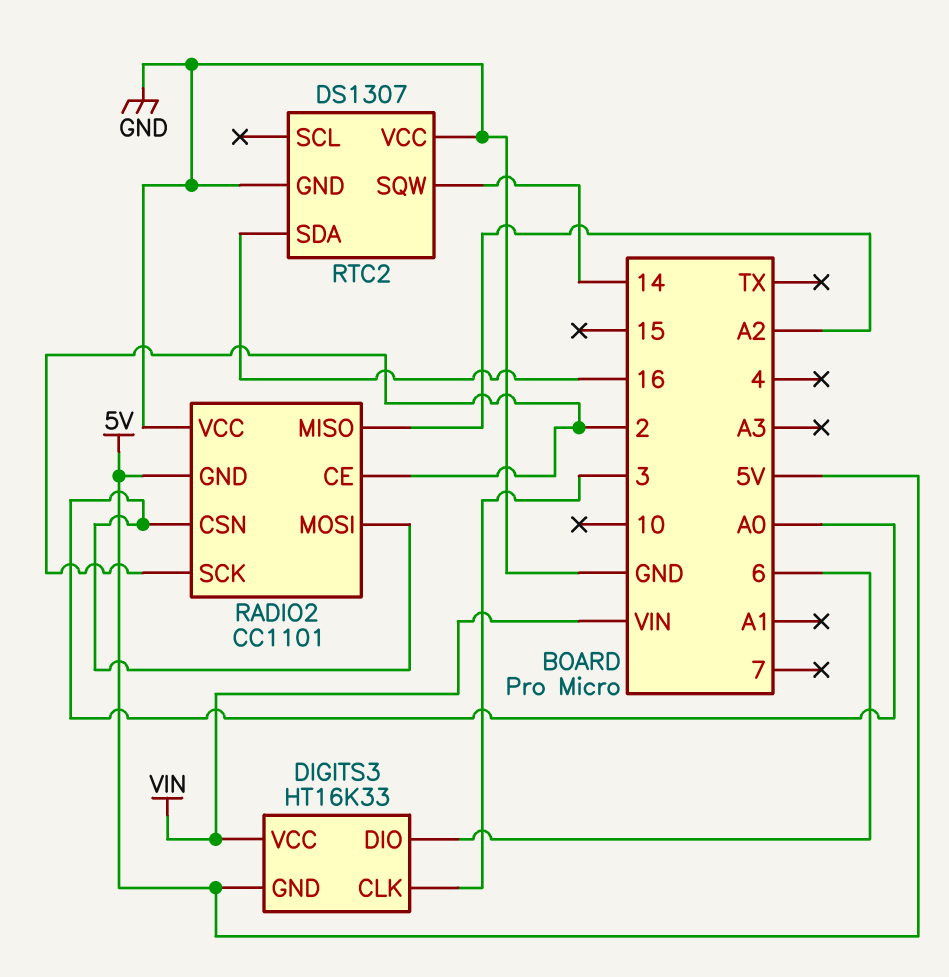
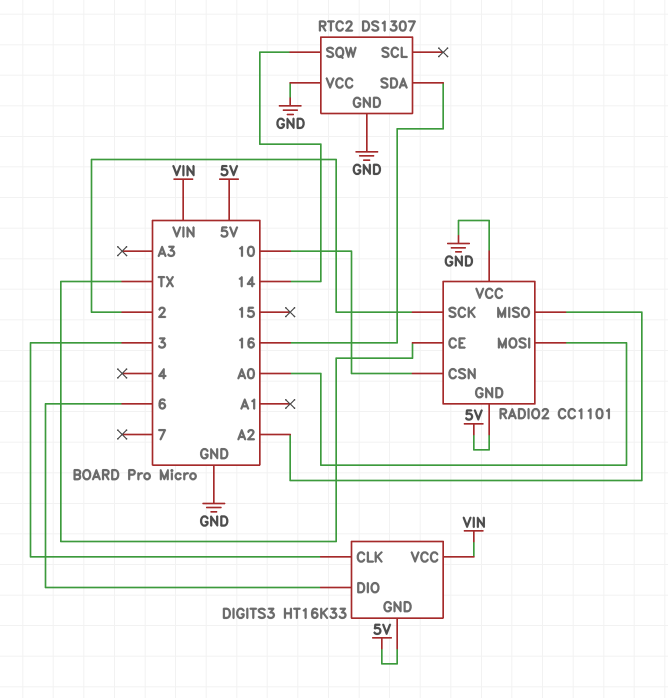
RADIO2 pin CE: 2 -> TX
RADIO2 pin CSN: A0 -> 10

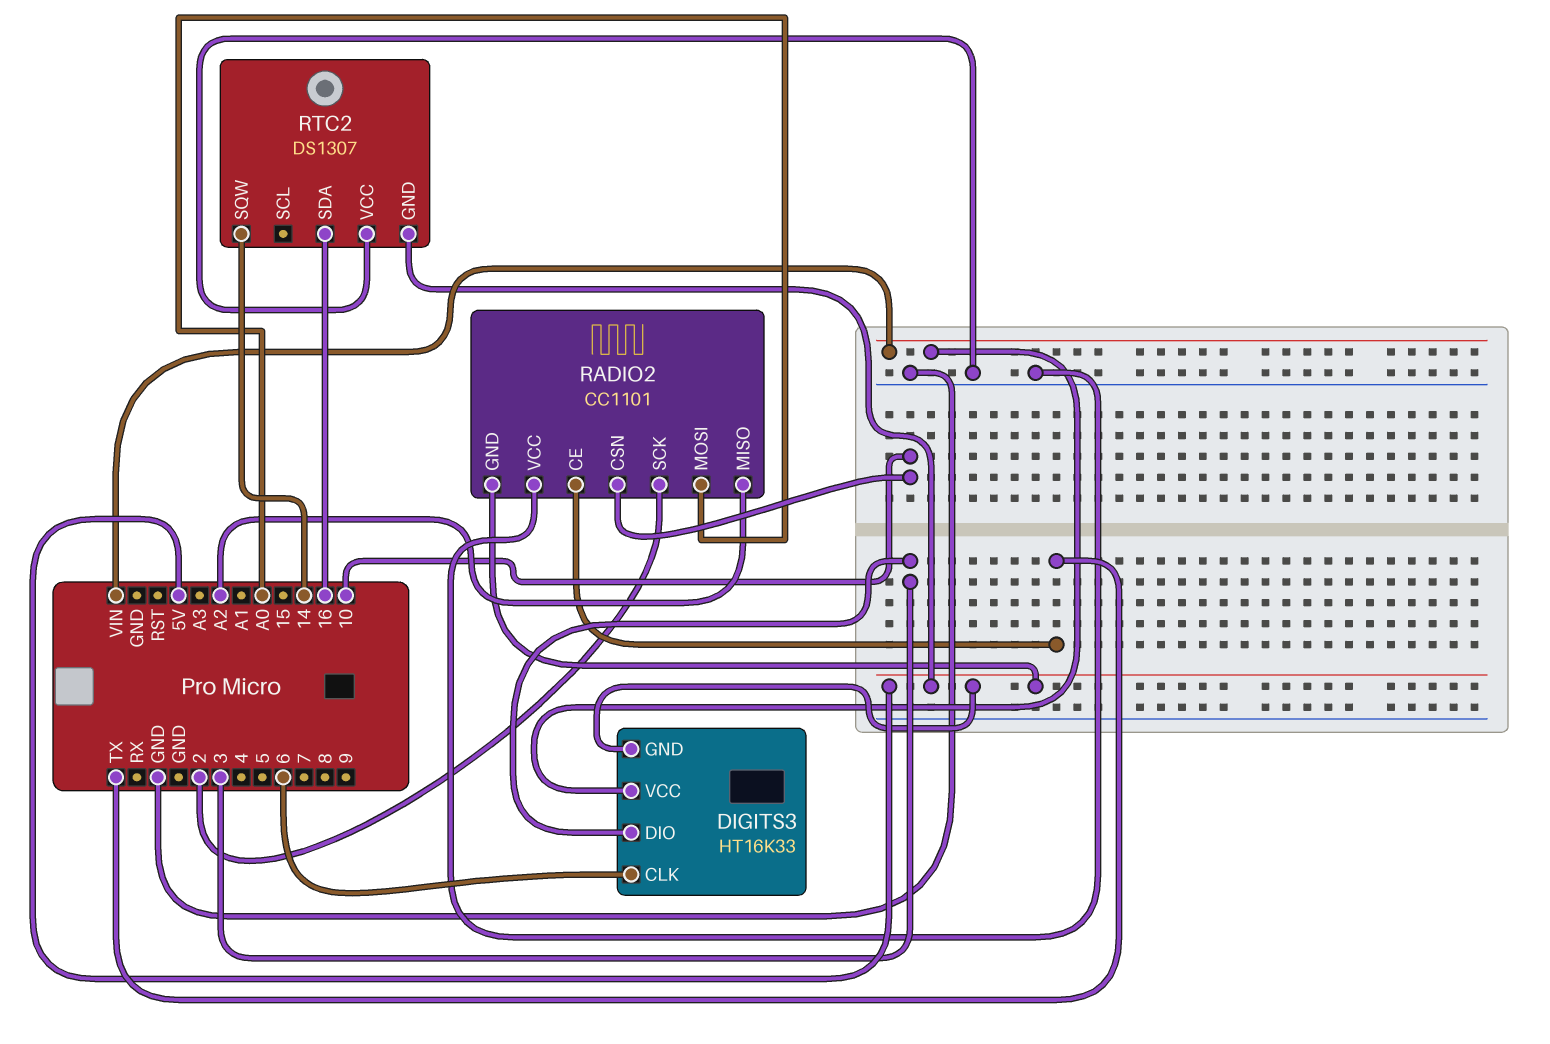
DIGITS3 pin CLK: 3 -> 6
DIGITS3 pin DIO: 6 -> 3
RTC2 pin GND: GND -> 5V

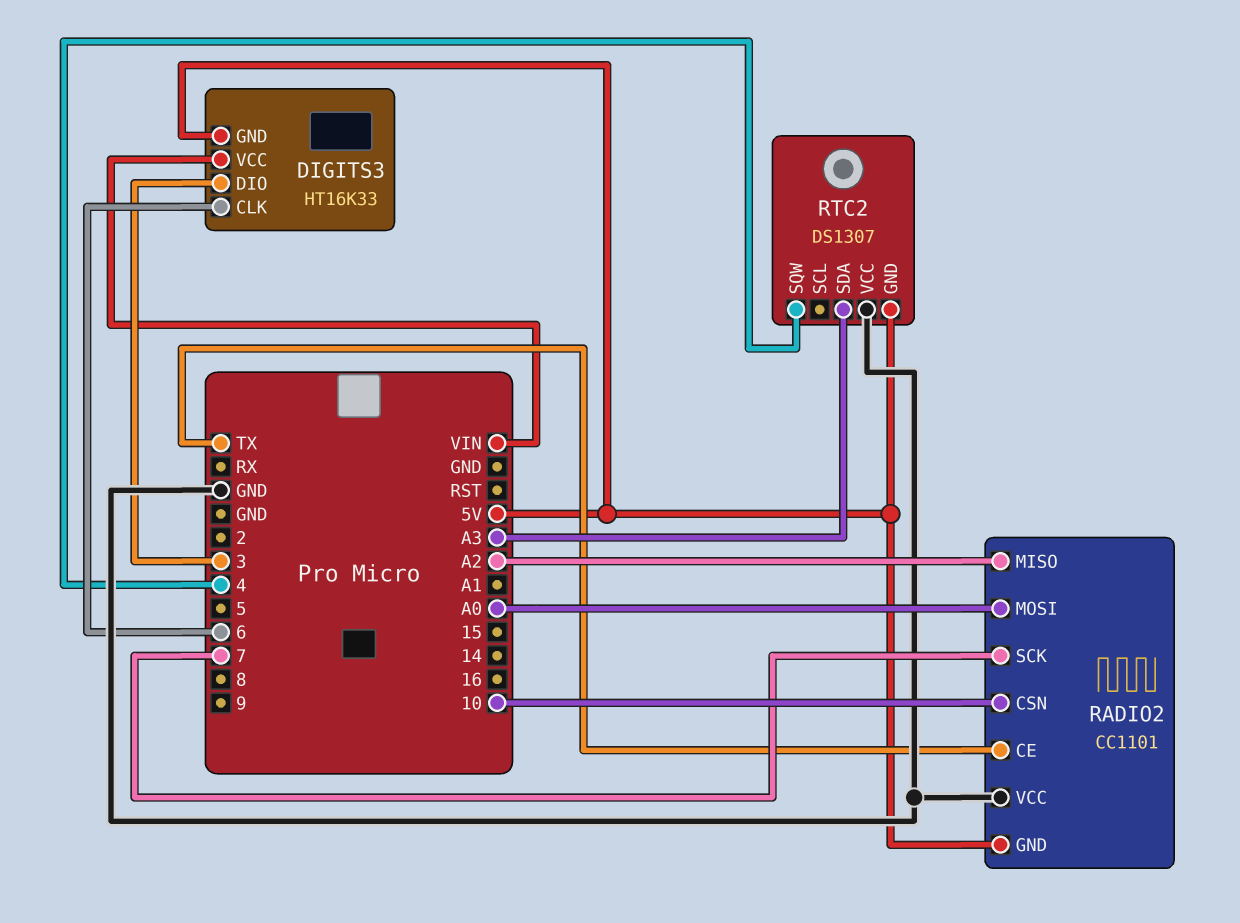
RADIO2 pin SCK: 2 -> 7
RTC2 pin SDA: 16 -> A3
RTC2 pin SQW: 14 -> 4

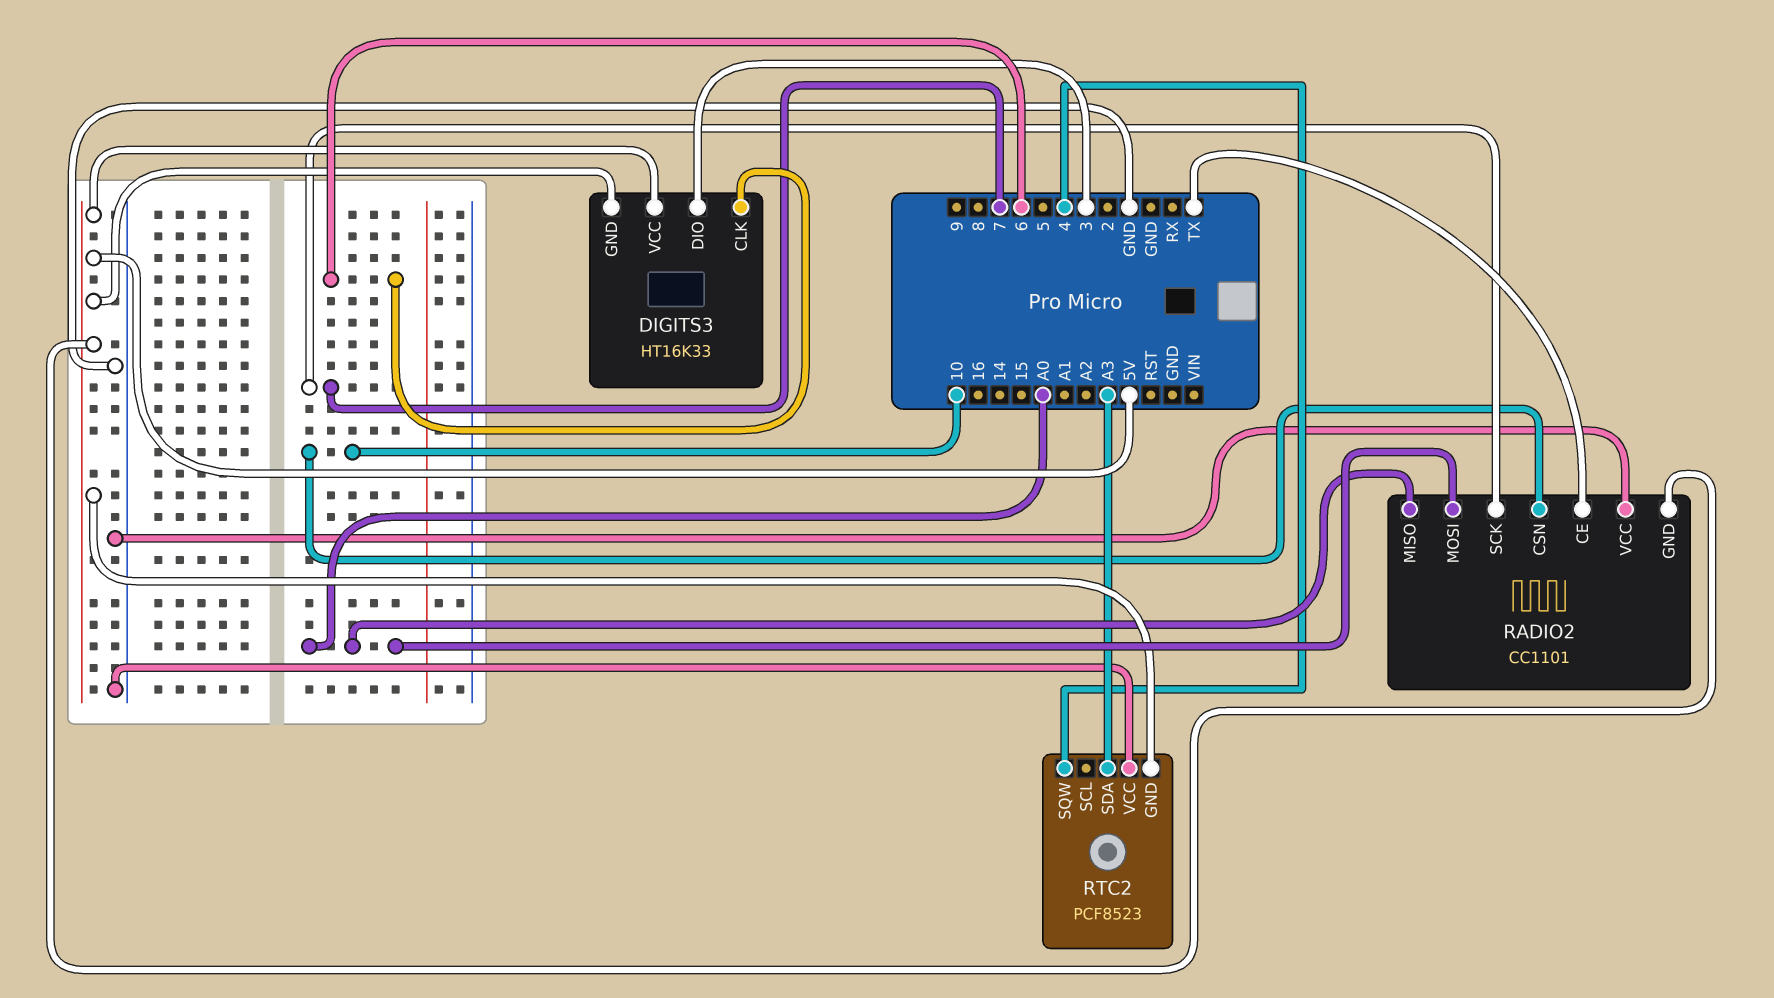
DIGITS3 pin VCC: VIN -> 5V
RADIO2 pin MISO: A2 -> A0
RTC2: DS1307 -> PCF8523

